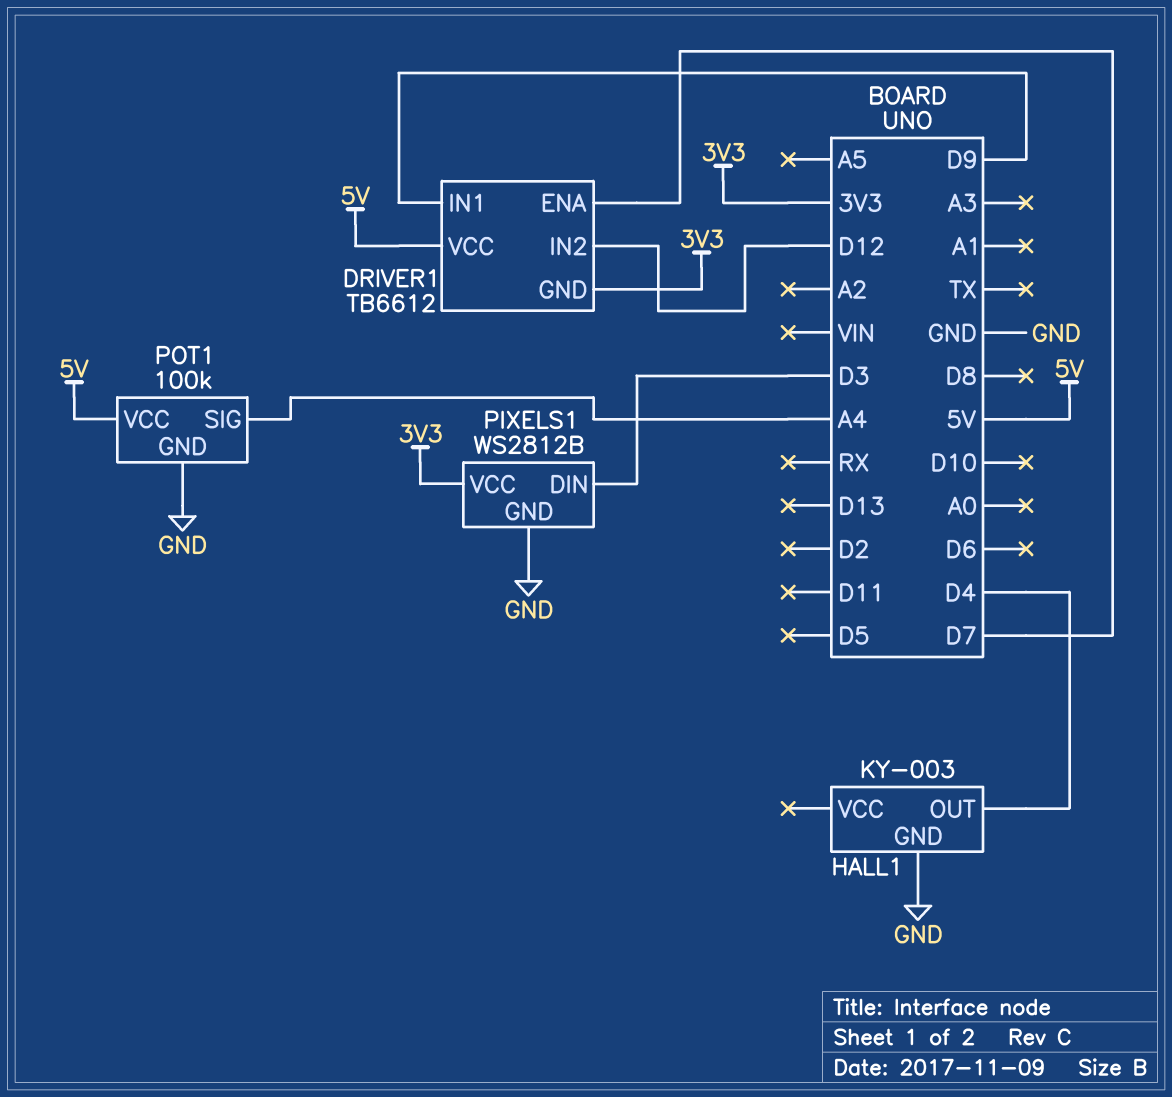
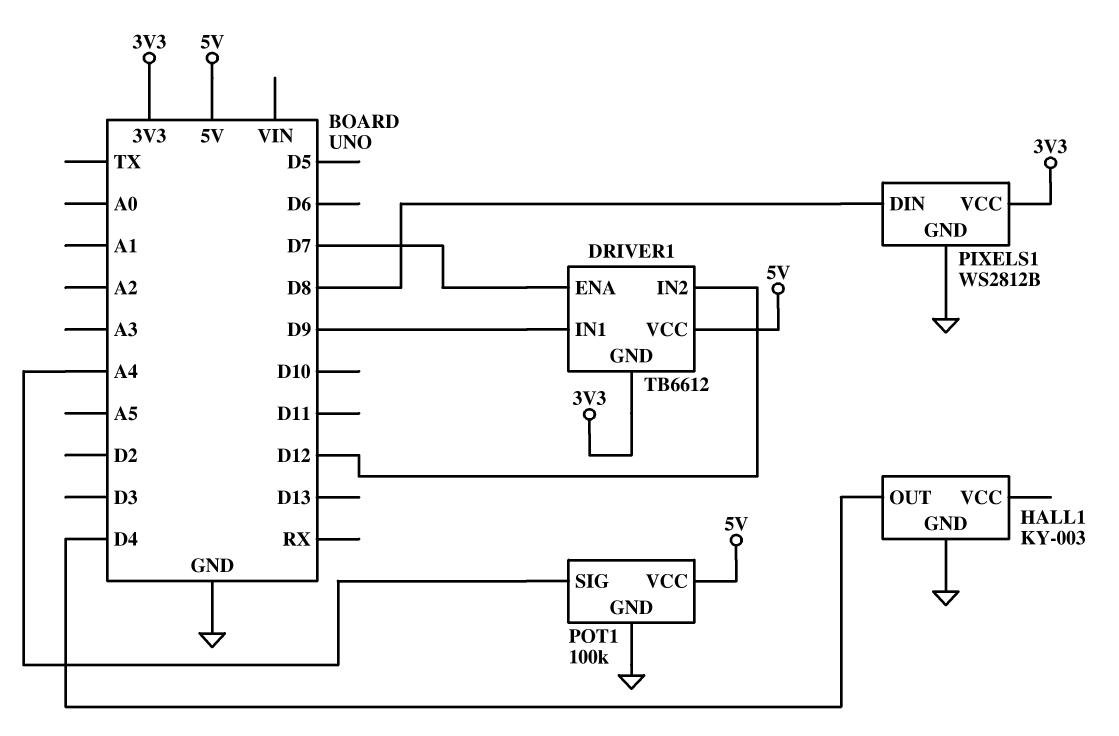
PIXELS1 pin DIN: D3 -> D8

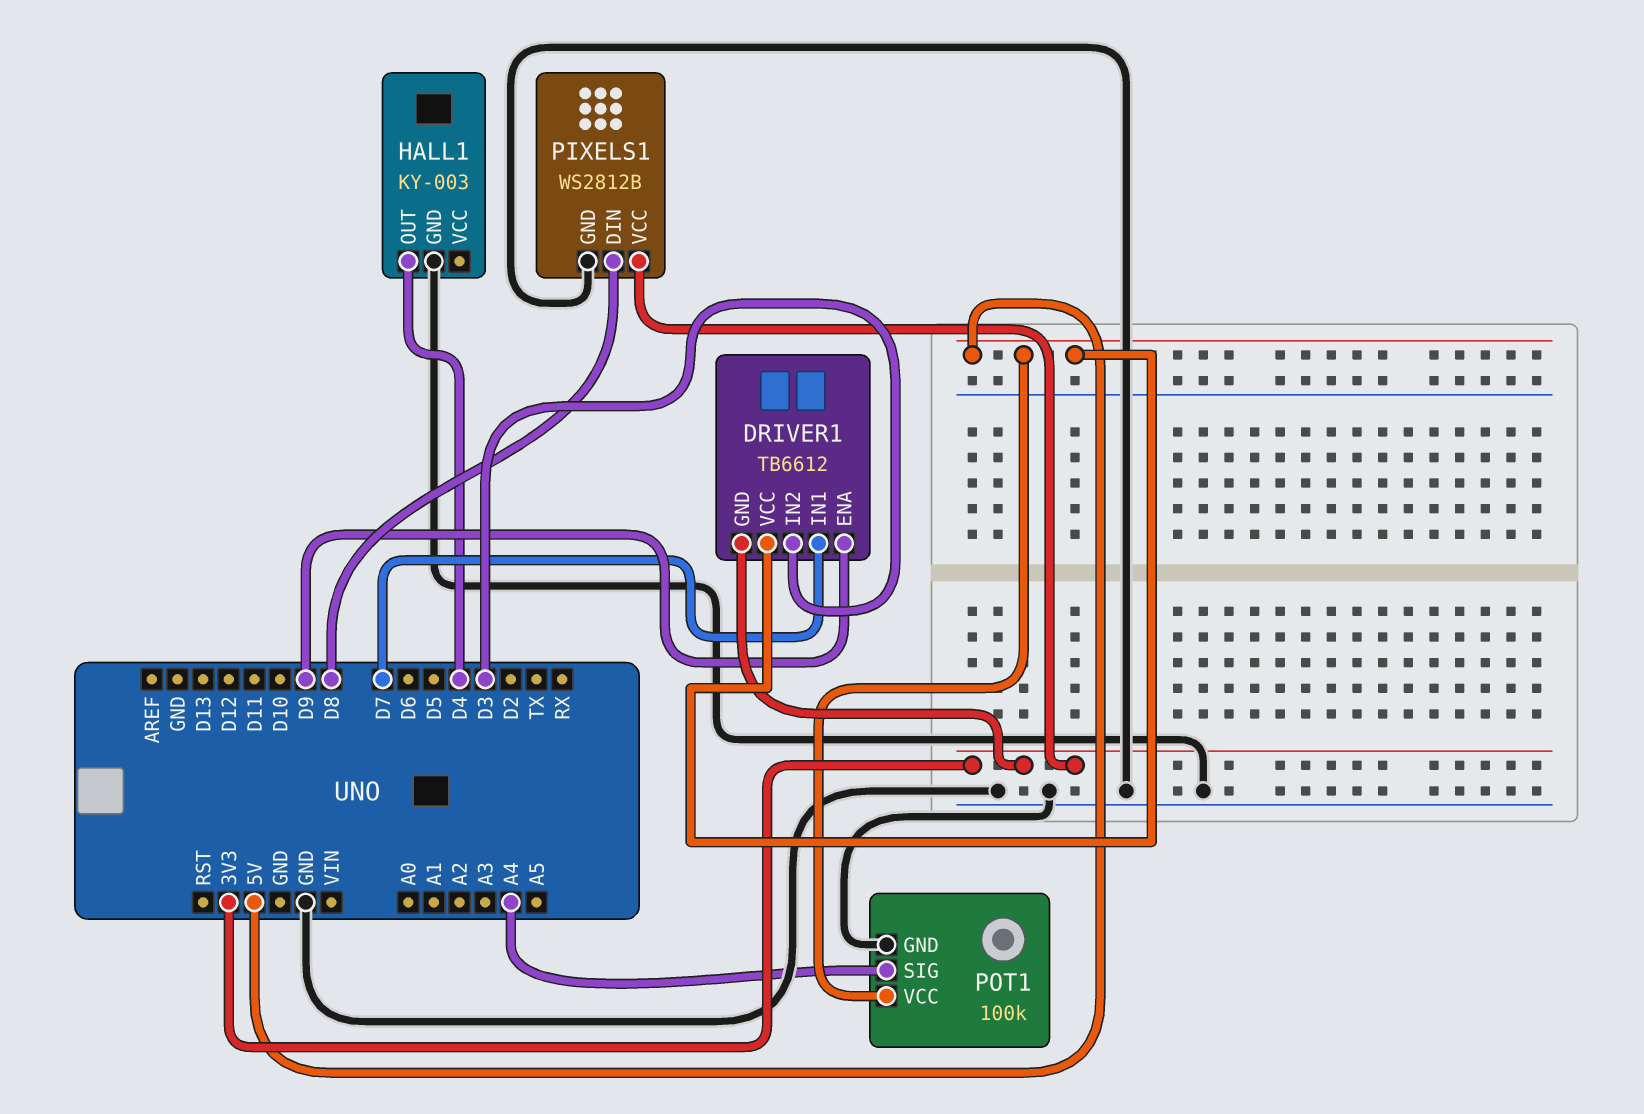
DRIVER1 pin ENA: D7 -> D9
DRIVER1 pin IN1: D9 -> D7
DRIVER1 pin IN2: D12 -> D3

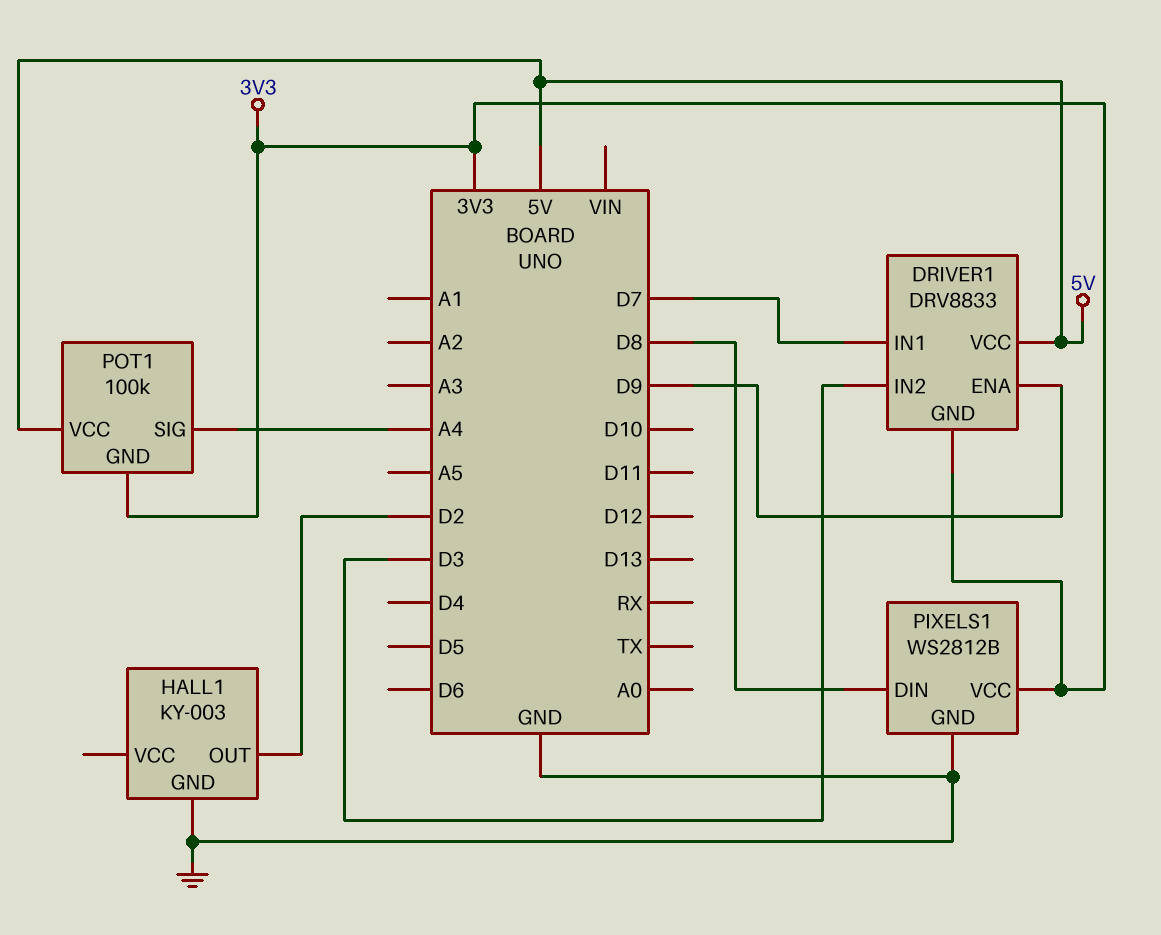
DRIVER1: TB6612 -> DRV8833
HALL1 pin OUT: D4 -> D2
POT1 pin GND: GND -> 3V3

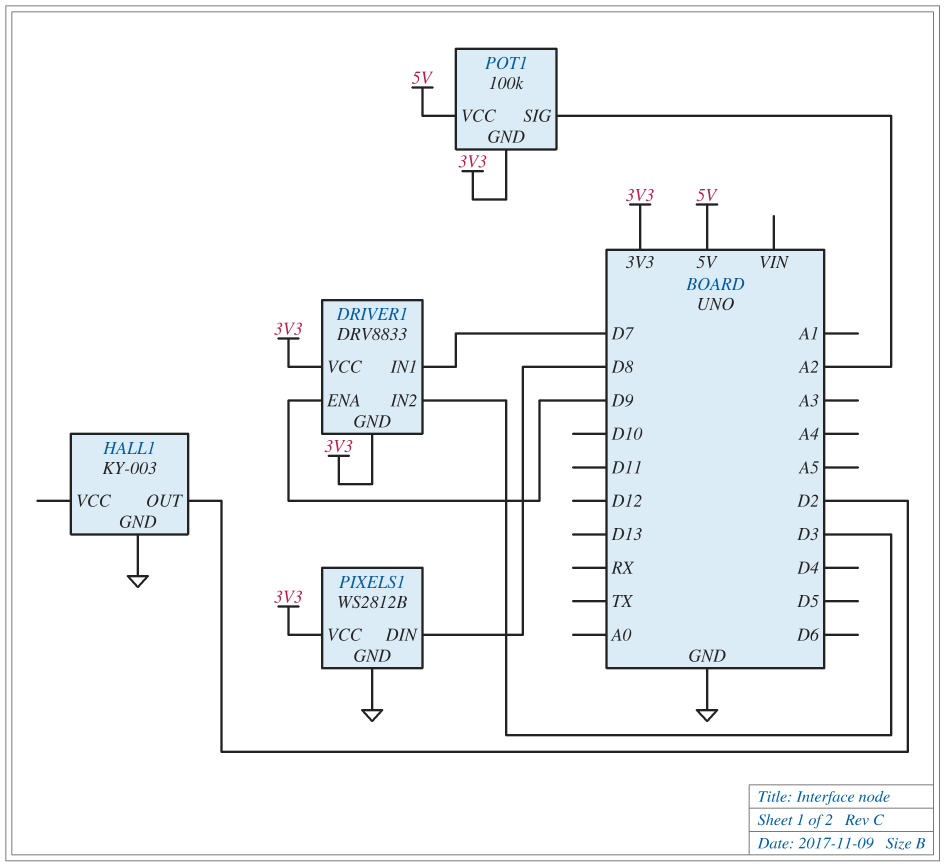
DRIVER1 pin VCC: 5V -> 3V3
POT1 pin SIG: A4 -> A2

